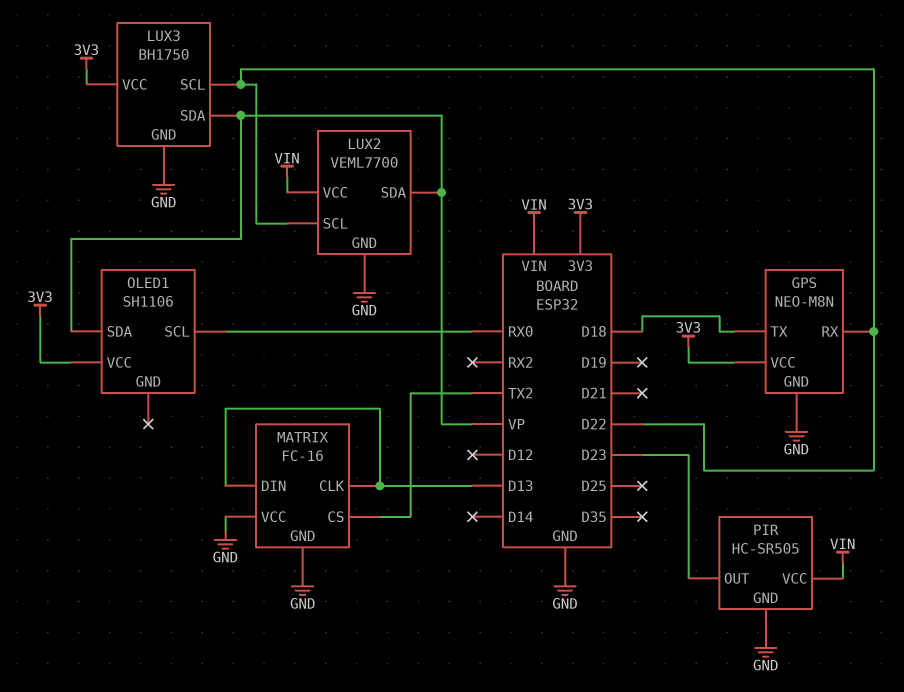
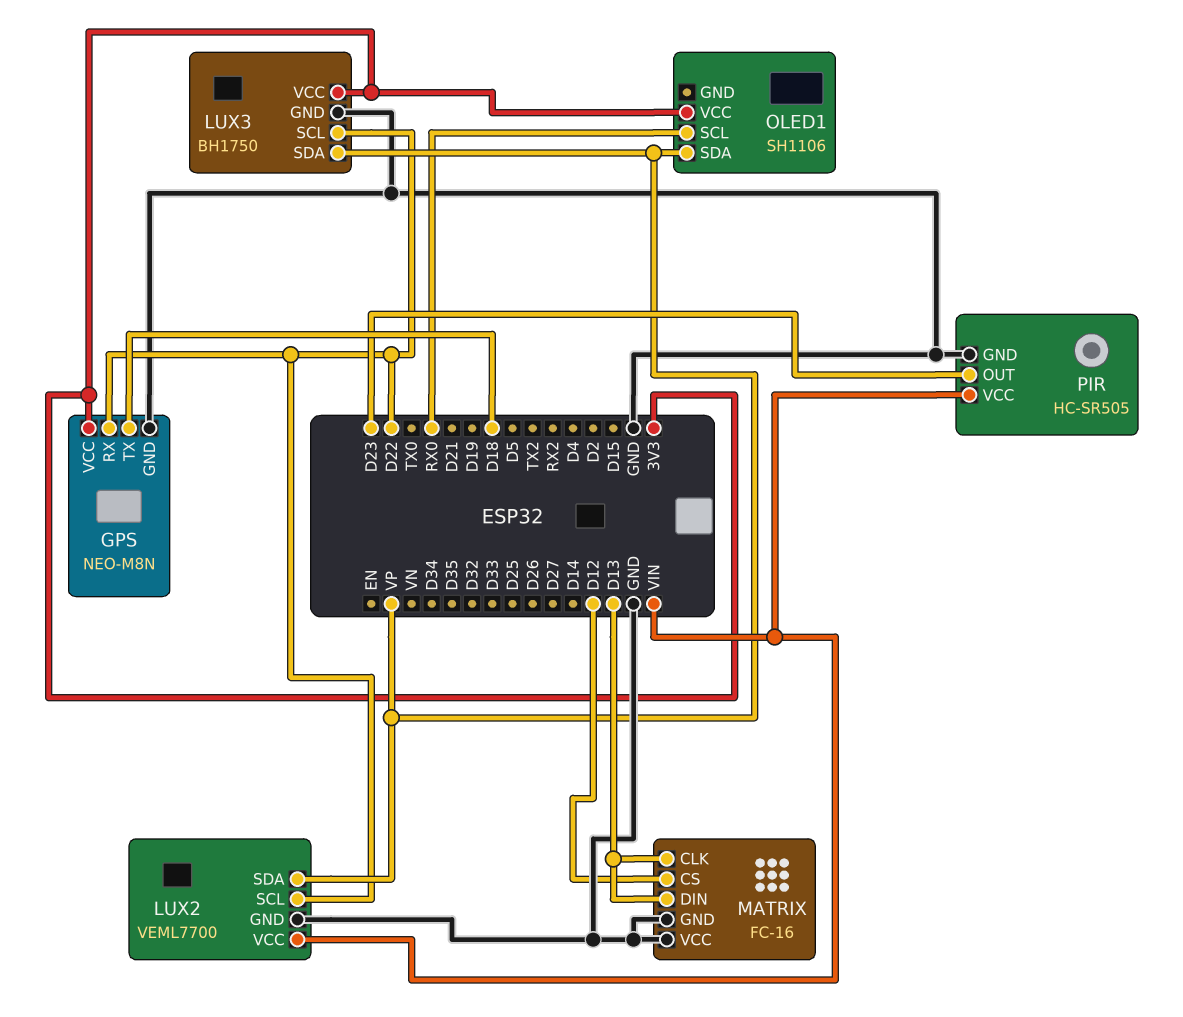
MATRIX pin CS: TX2 -> D12

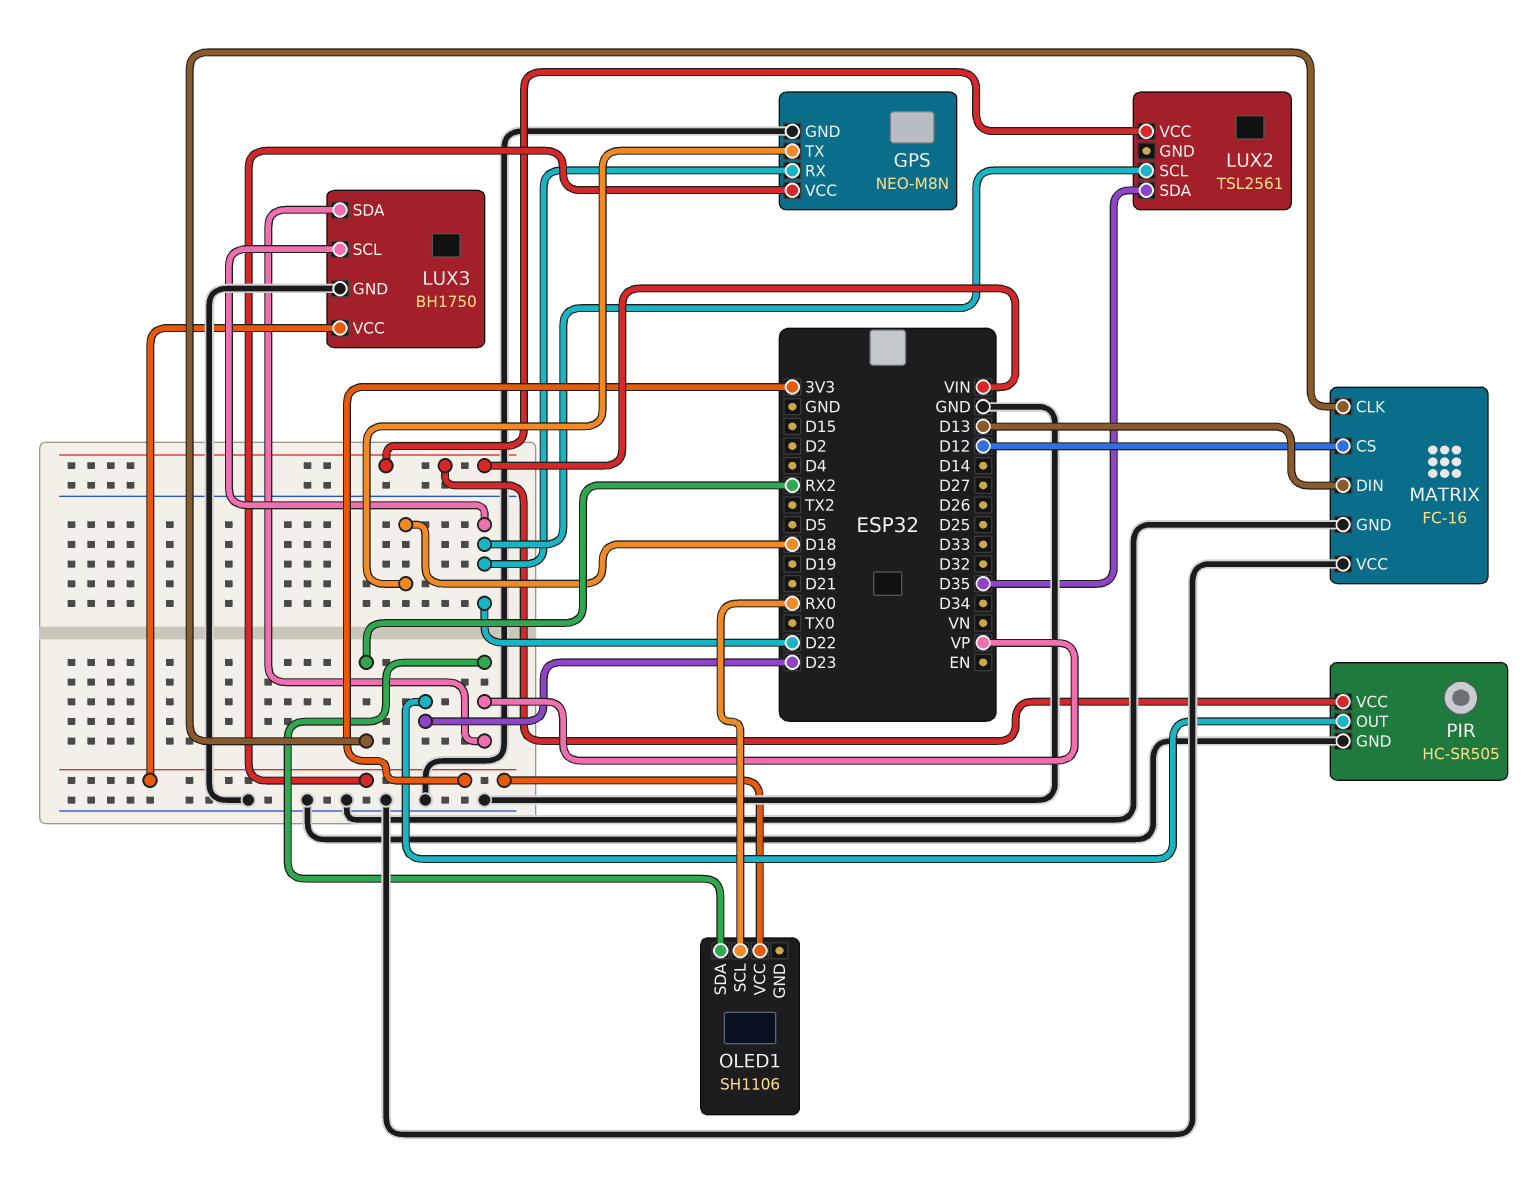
LUX2: VEML7700 -> TSL2561
LUX2 pin GND: GND -> none
LUX2 pin SDA: VP -> D35
MATRIX pin CLK: D13 -> RX2

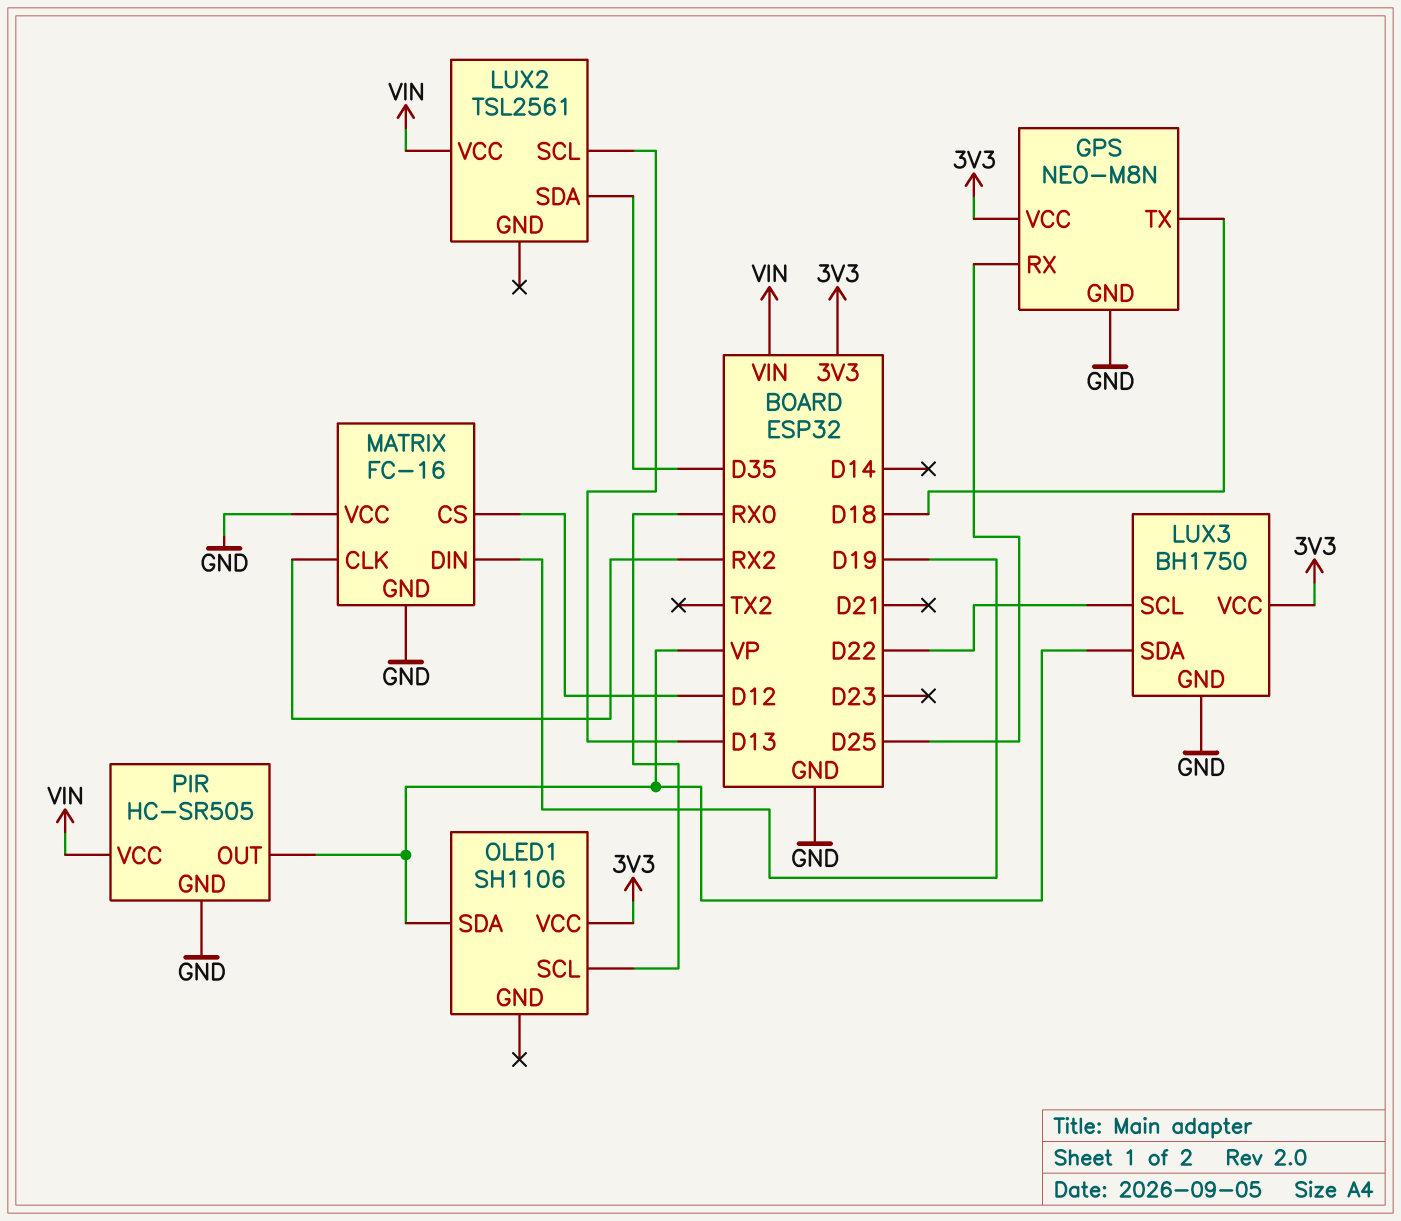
GPS pin RX: D22 -> D25
LUX2 pin SCL: D22 -> D13
MATRIX pin DIN: D13 -> D19
PIR pin OUT: D23 -> VP

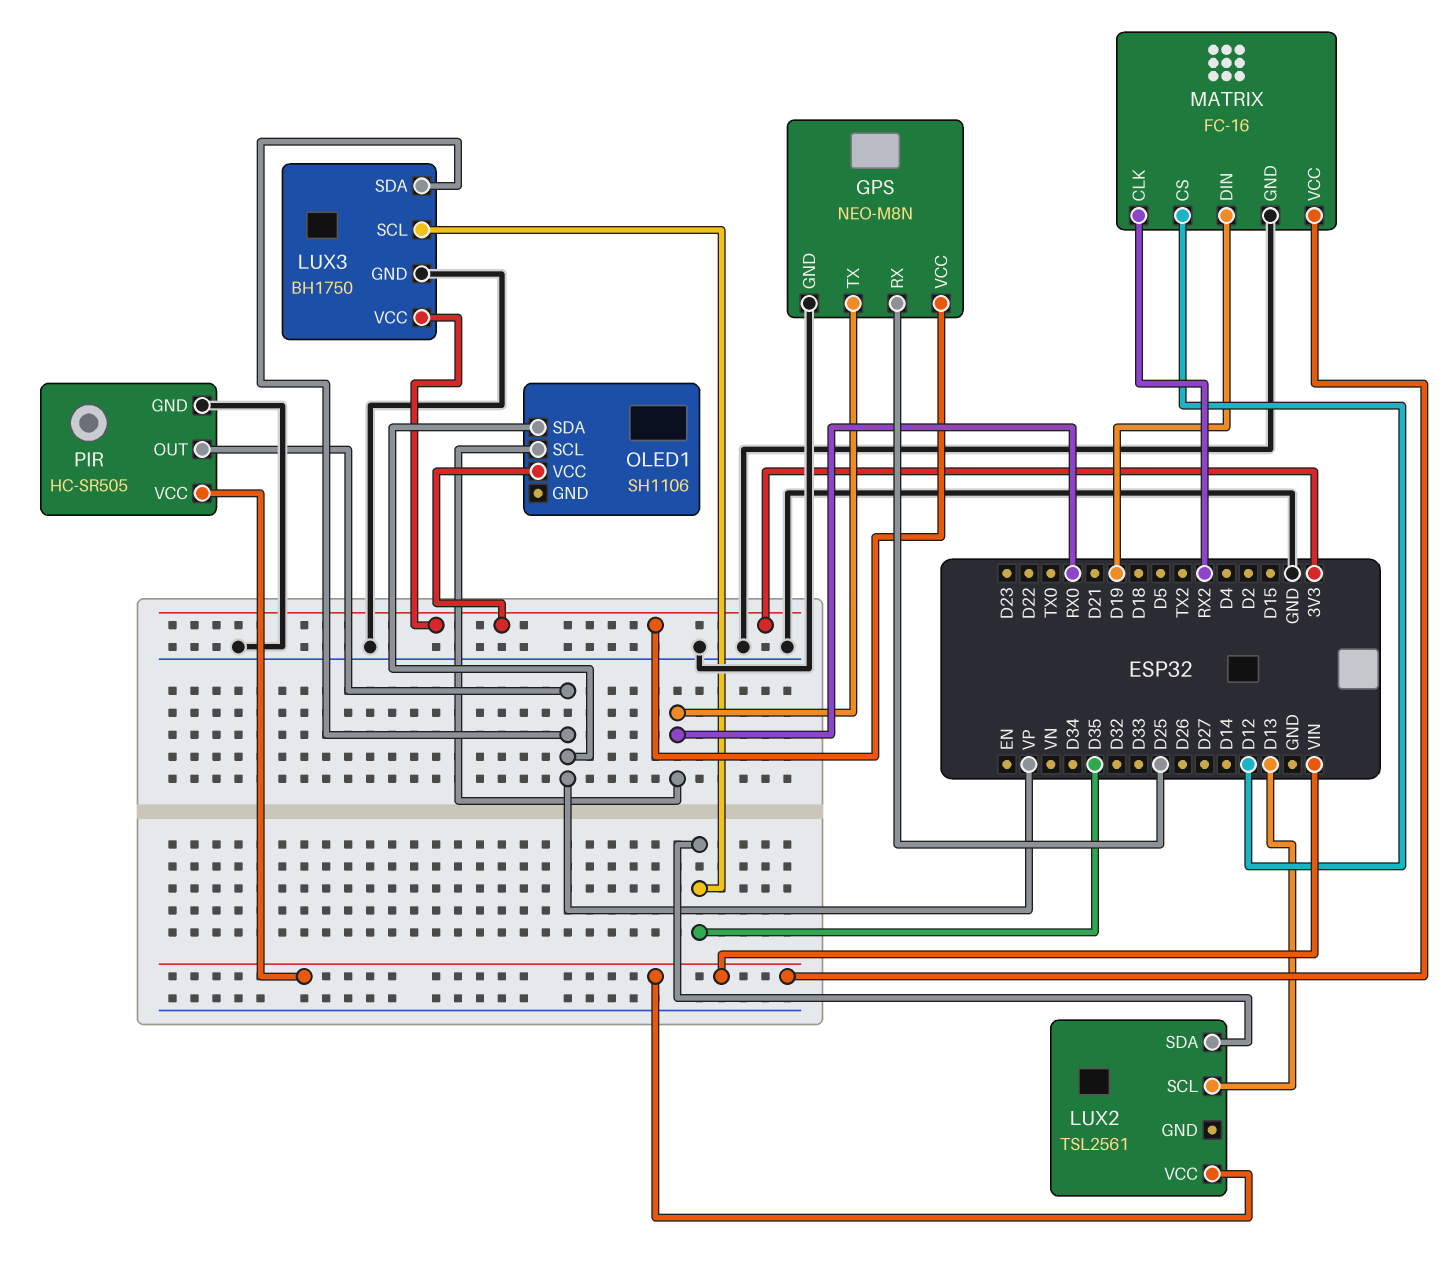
GPS pin TX: D18 -> RX0
LUX3 pin SCL: D22 -> D35
MATRIX pin VCC: GND -> VIN

